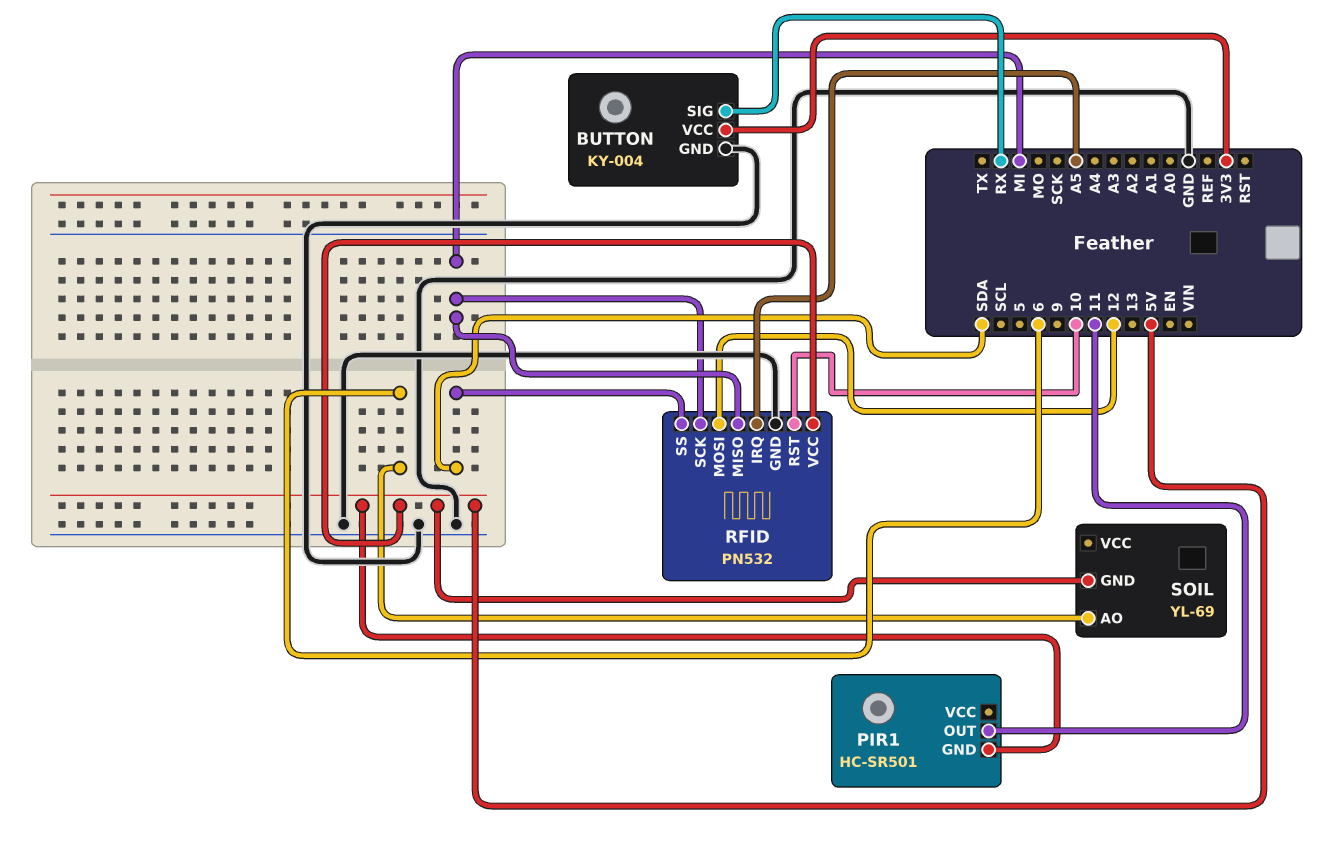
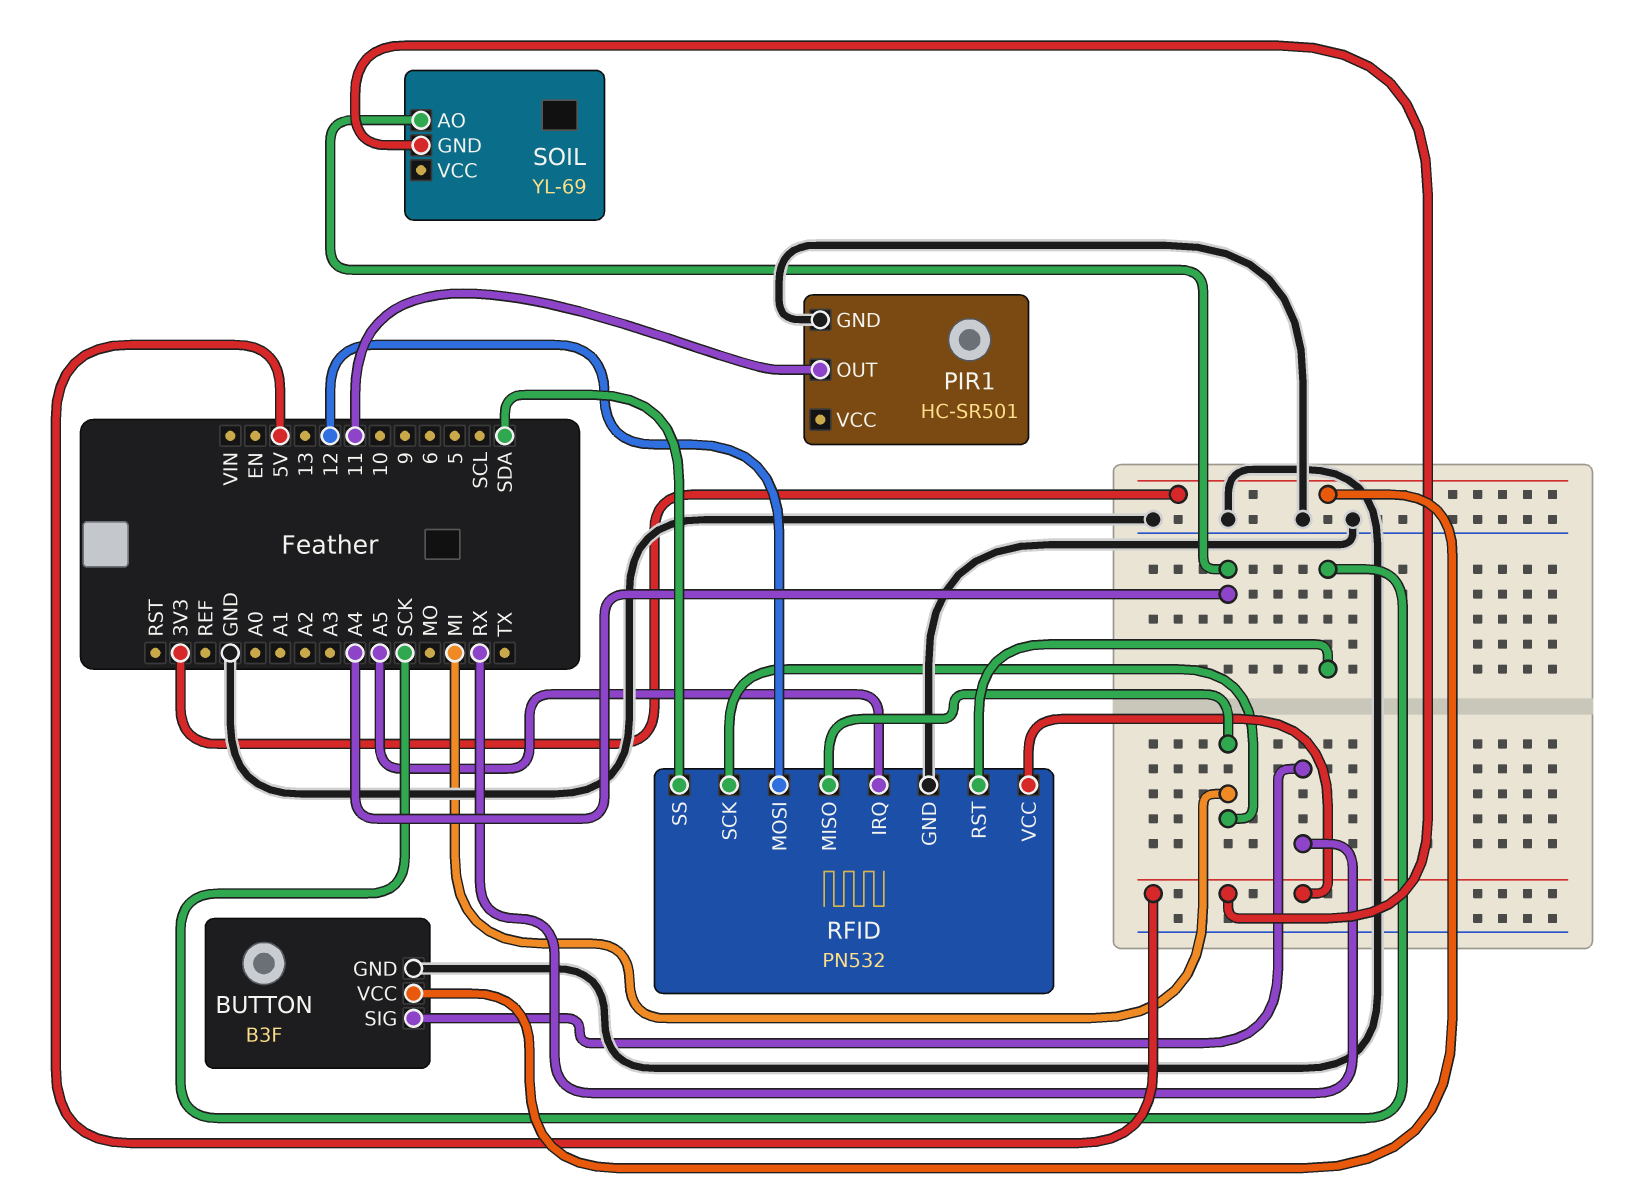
BUTTON: KY-004 -> B3F
PIR1 pin GND: 5V -> GND
RFID pin RST: 10 -> SCK
SOIL pin AO: 6 -> A4

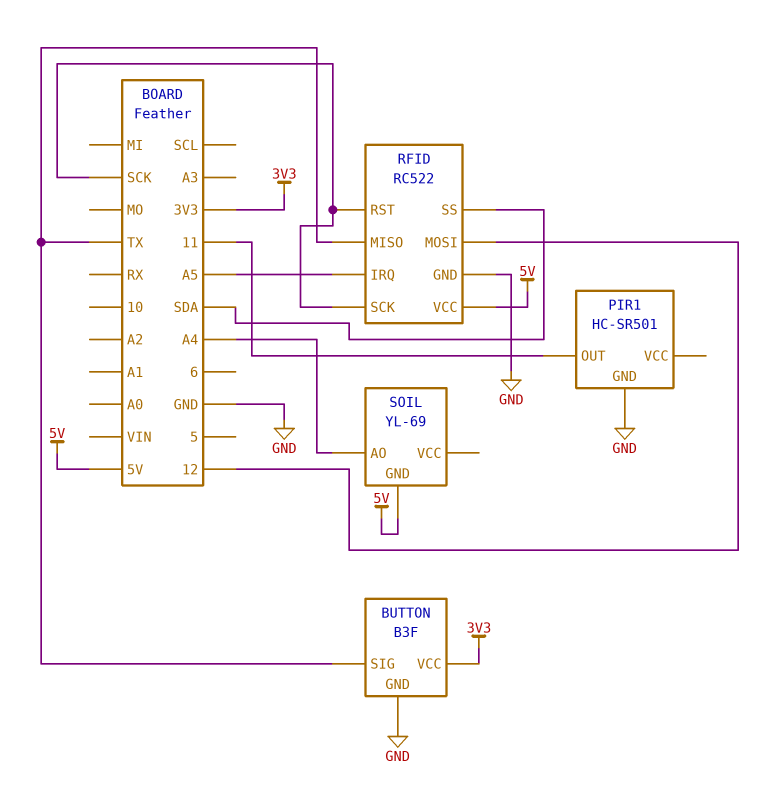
BUTTON pin SIG: RX -> TX
RFID: PN532 -> RC522
RFID pin MISO: MI -> TX
RFID pin SCK: MI -> SCK

